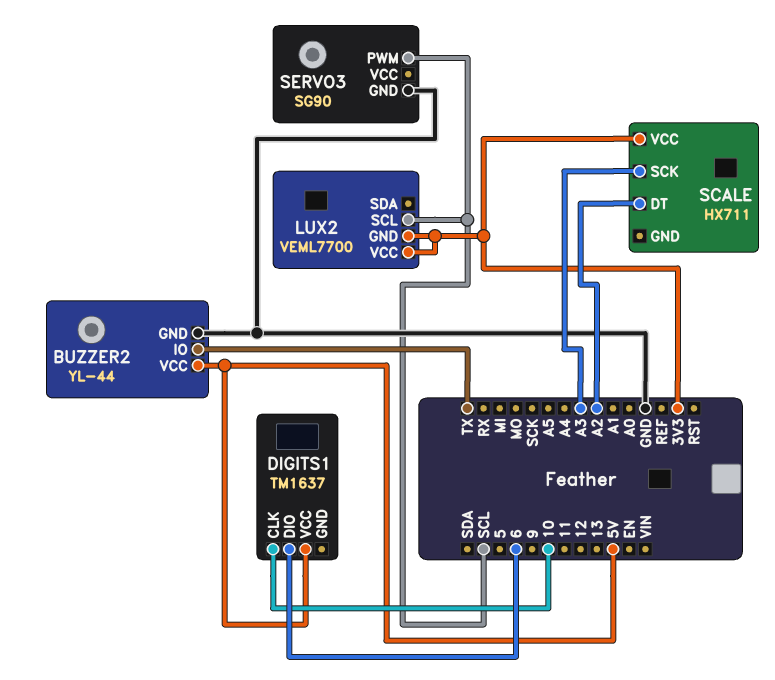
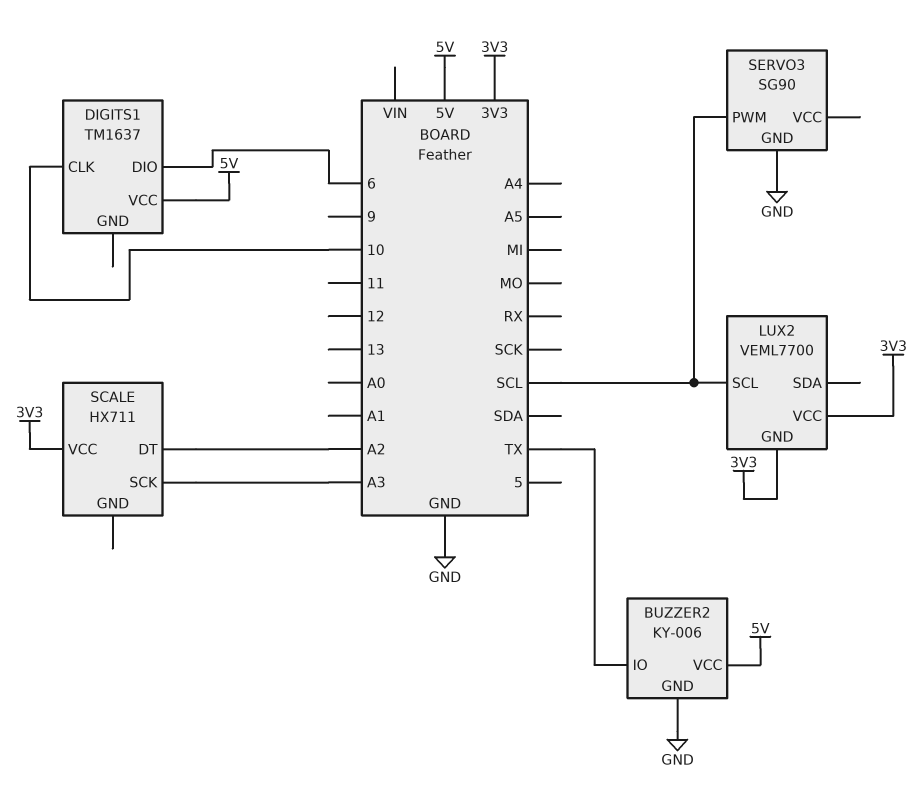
BUZZER2: YL-44 -> KY-006

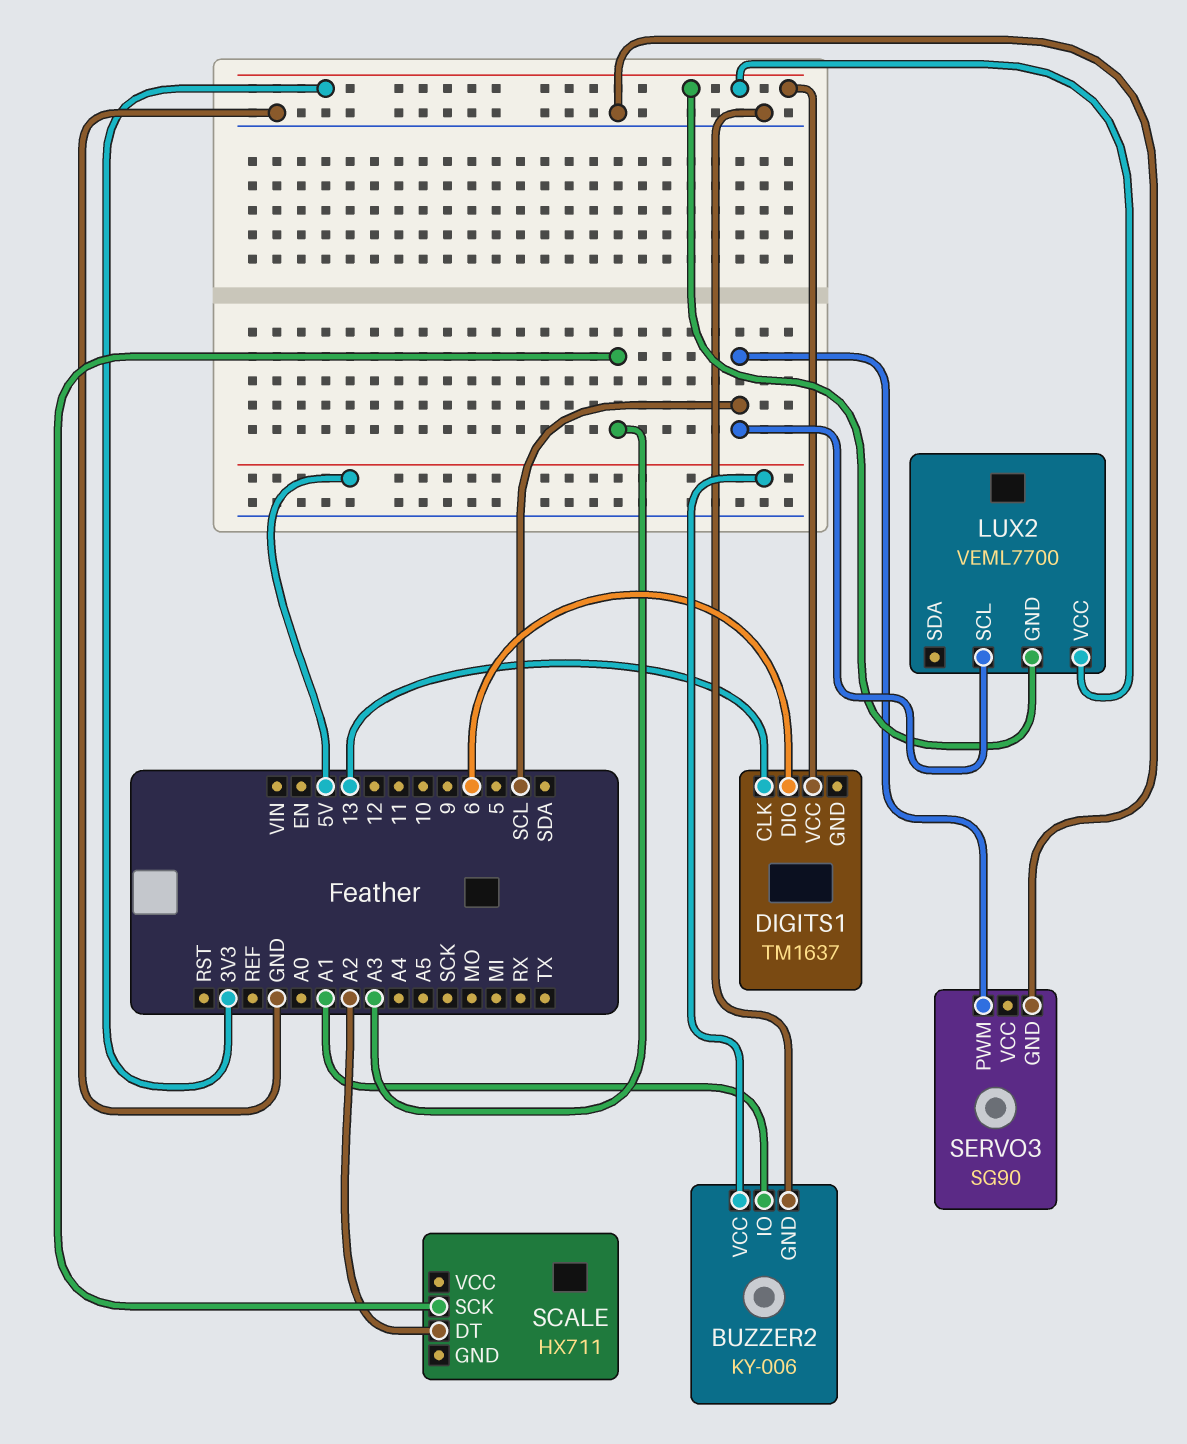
BUZZER2 pin IO: TX -> A1
DIGITS1 pin CLK: 10 -> 13
DIGITS1 pin VCC: 5V -> 3V3
SCALE pin VCC: 3V3 -> none

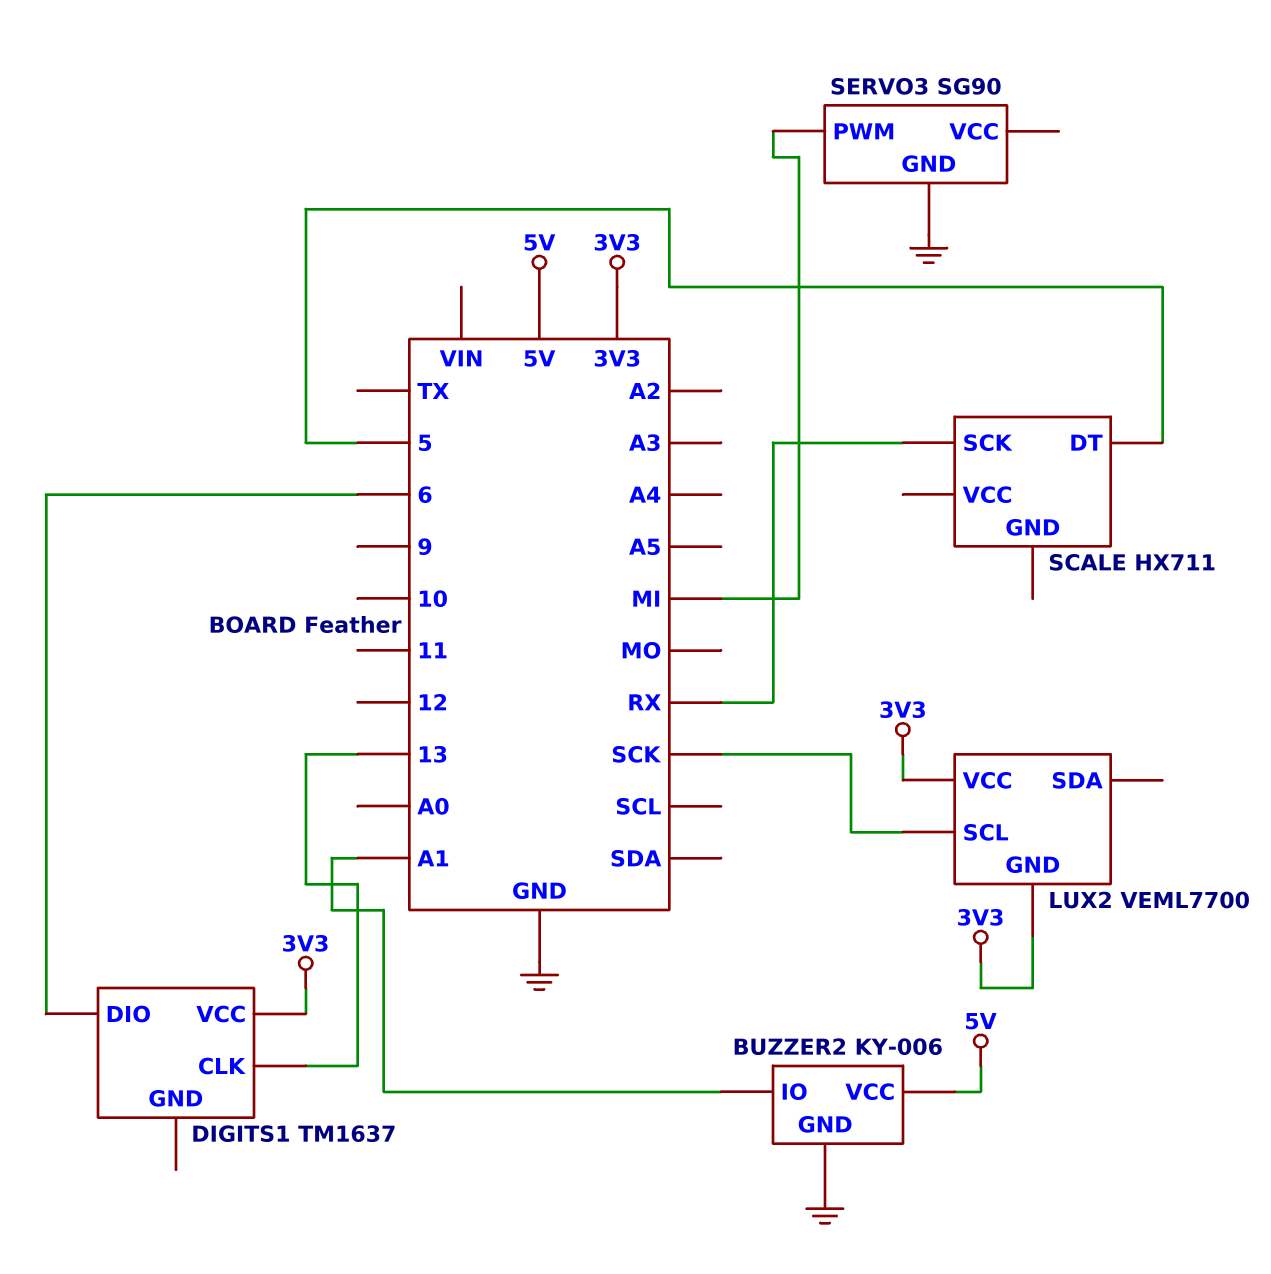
LUX2 pin SCL: SCL -> SCK
SCALE pin DT: A2 -> 5
SCALE pin SCK: A3 -> RX
SERVO3 pin PWM: SCL -> MI

